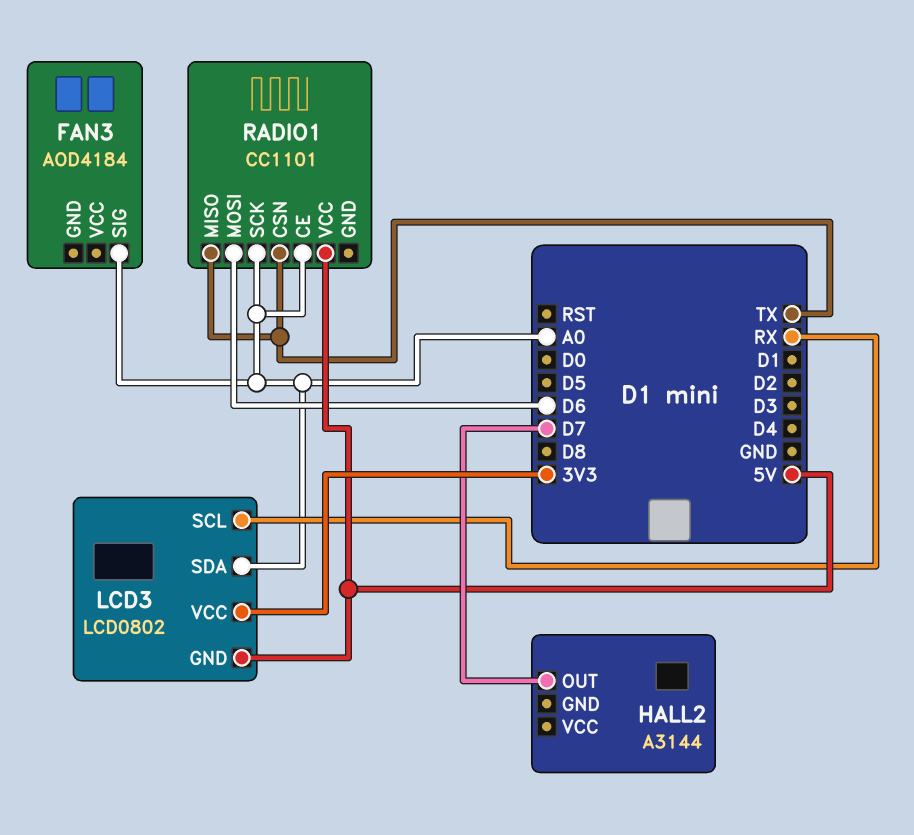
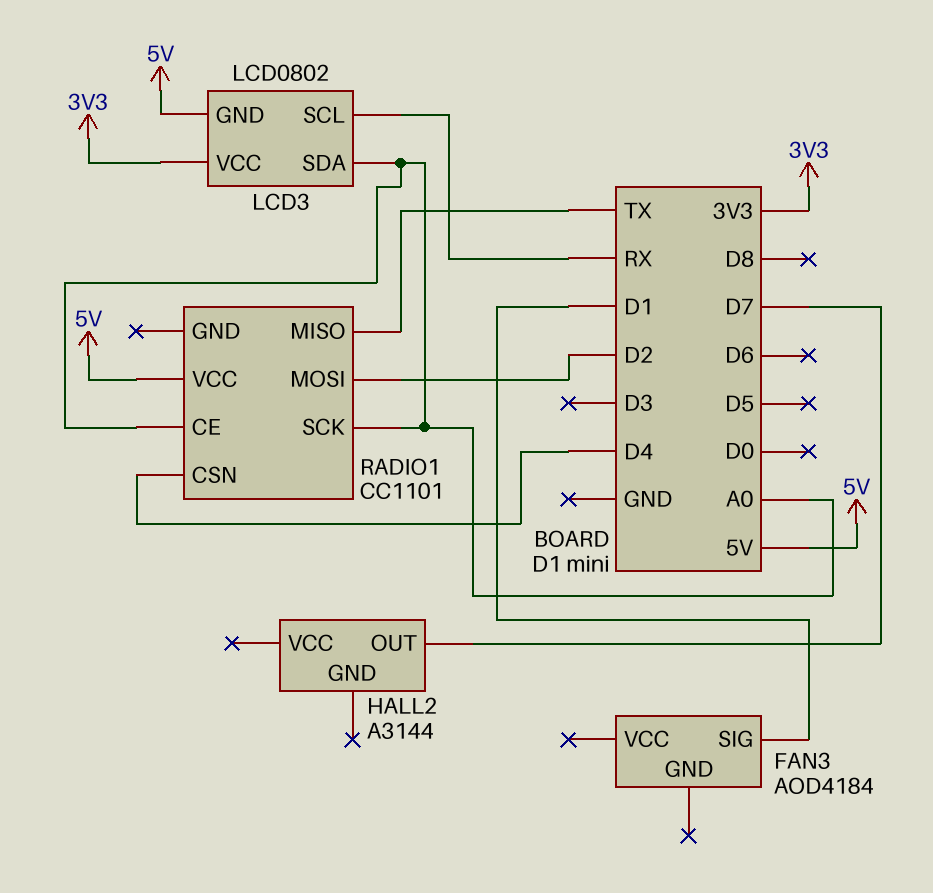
FAN3 pin SIG: A0 -> D1
RADIO1 pin CSN: TX -> D4
RADIO1 pin MOSI: D6 -> D2

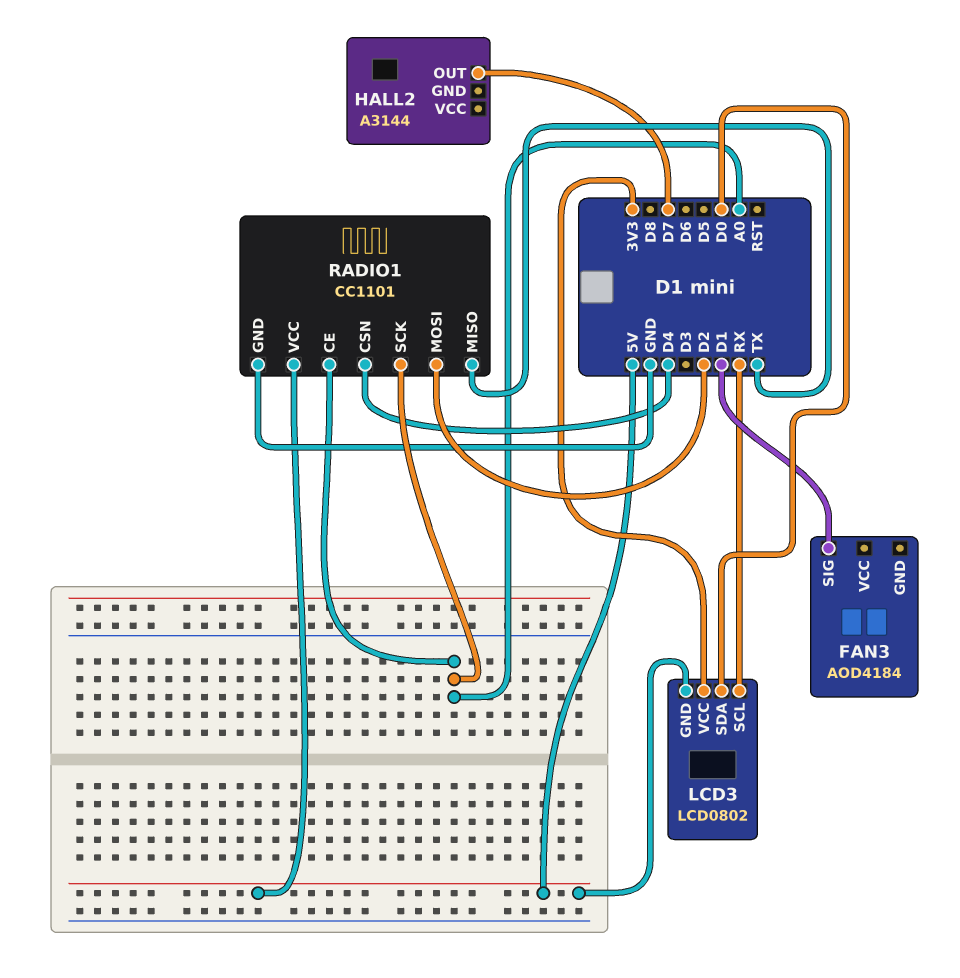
LCD3 pin SDA: A0 -> D0
RADIO1 pin GND: none -> GND

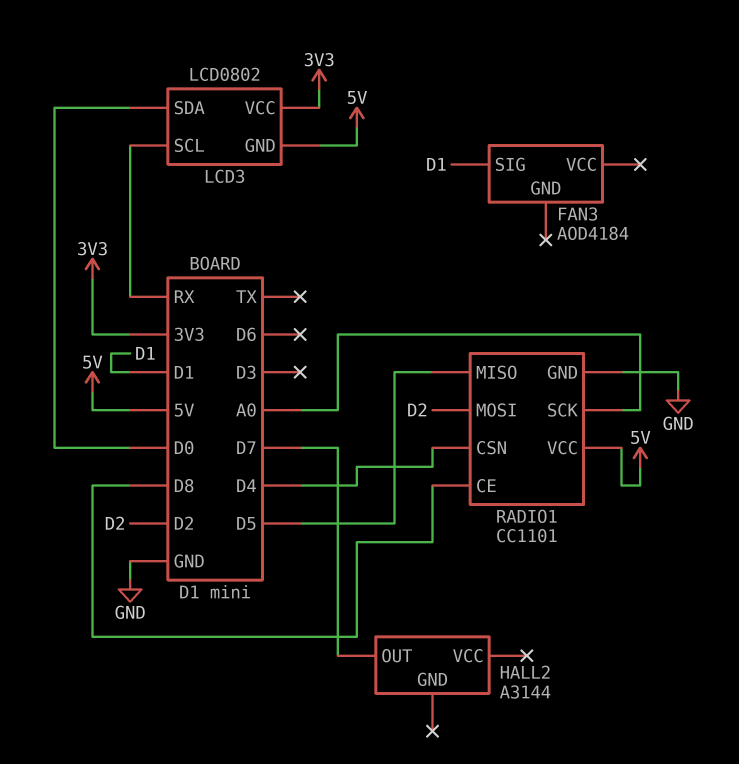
RADIO1 pin CE: A0 -> D8
RADIO1 pin MISO: TX -> D5

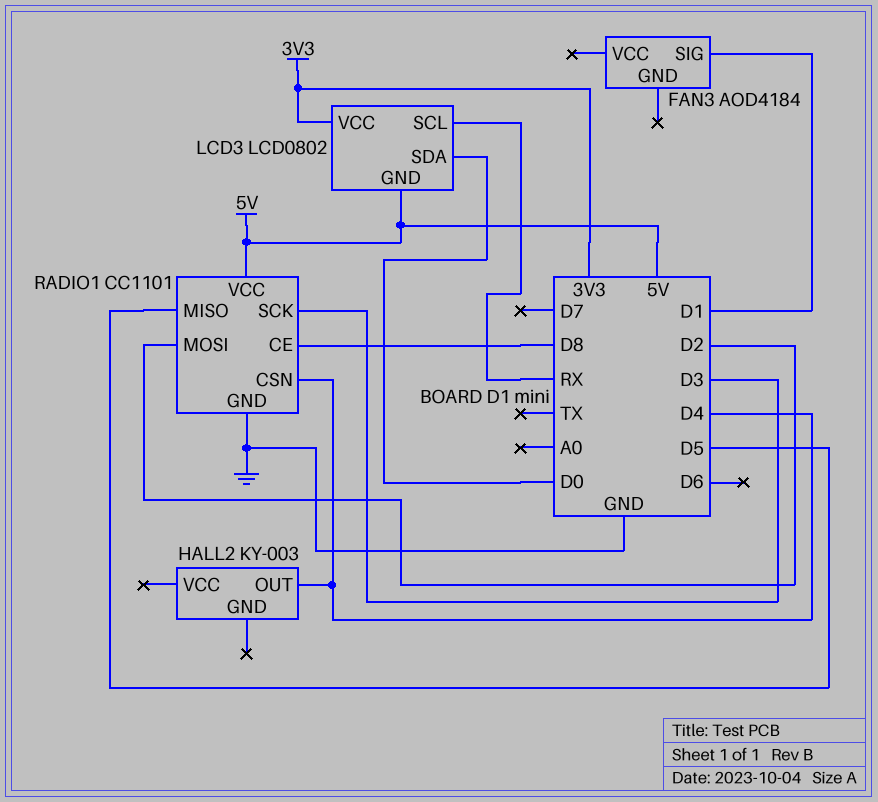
HALL2: A3144 -> KY-003
HALL2 pin OUT: D7 -> D4
RADIO1 pin SCK: A0 -> D3

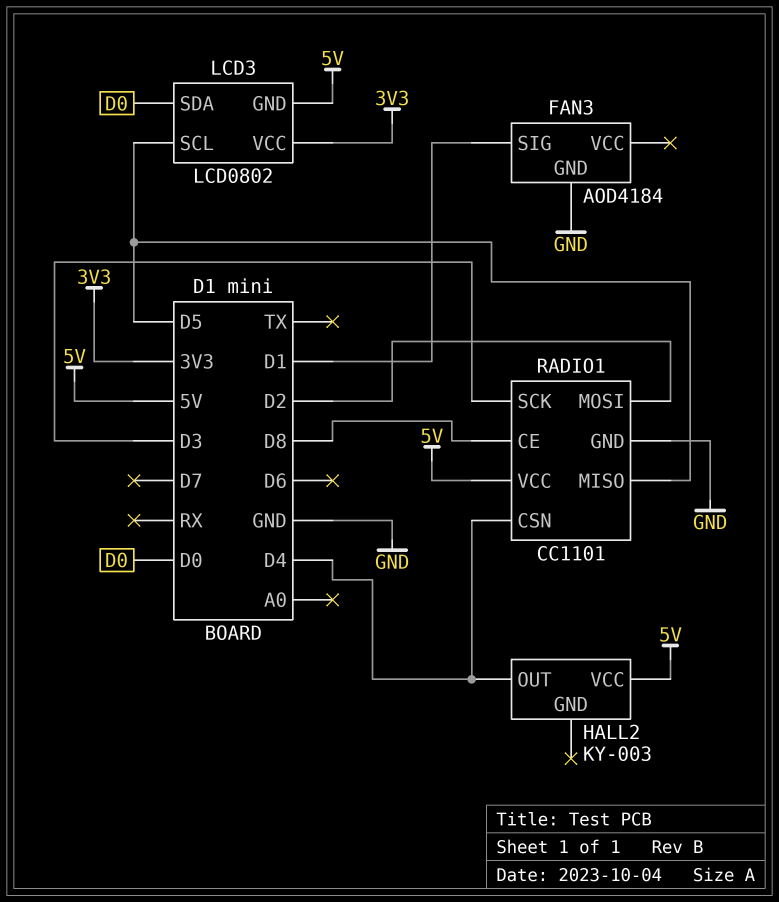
FAN3 pin GND: none -> GND
HALL2 pin VCC: none -> 5V
LCD3 pin SCL: RX -> D5

